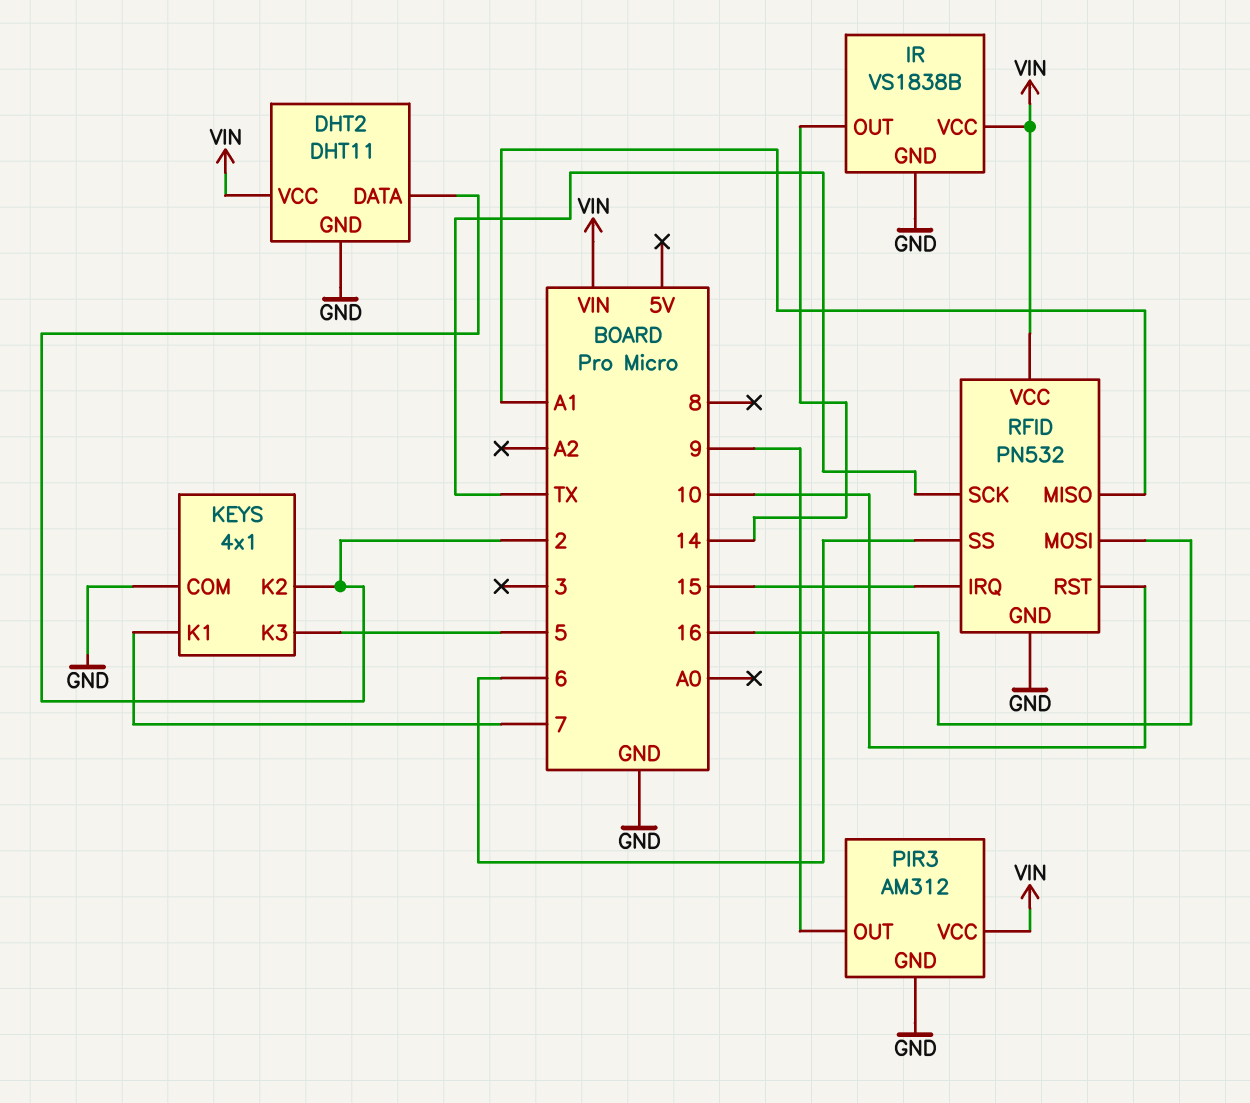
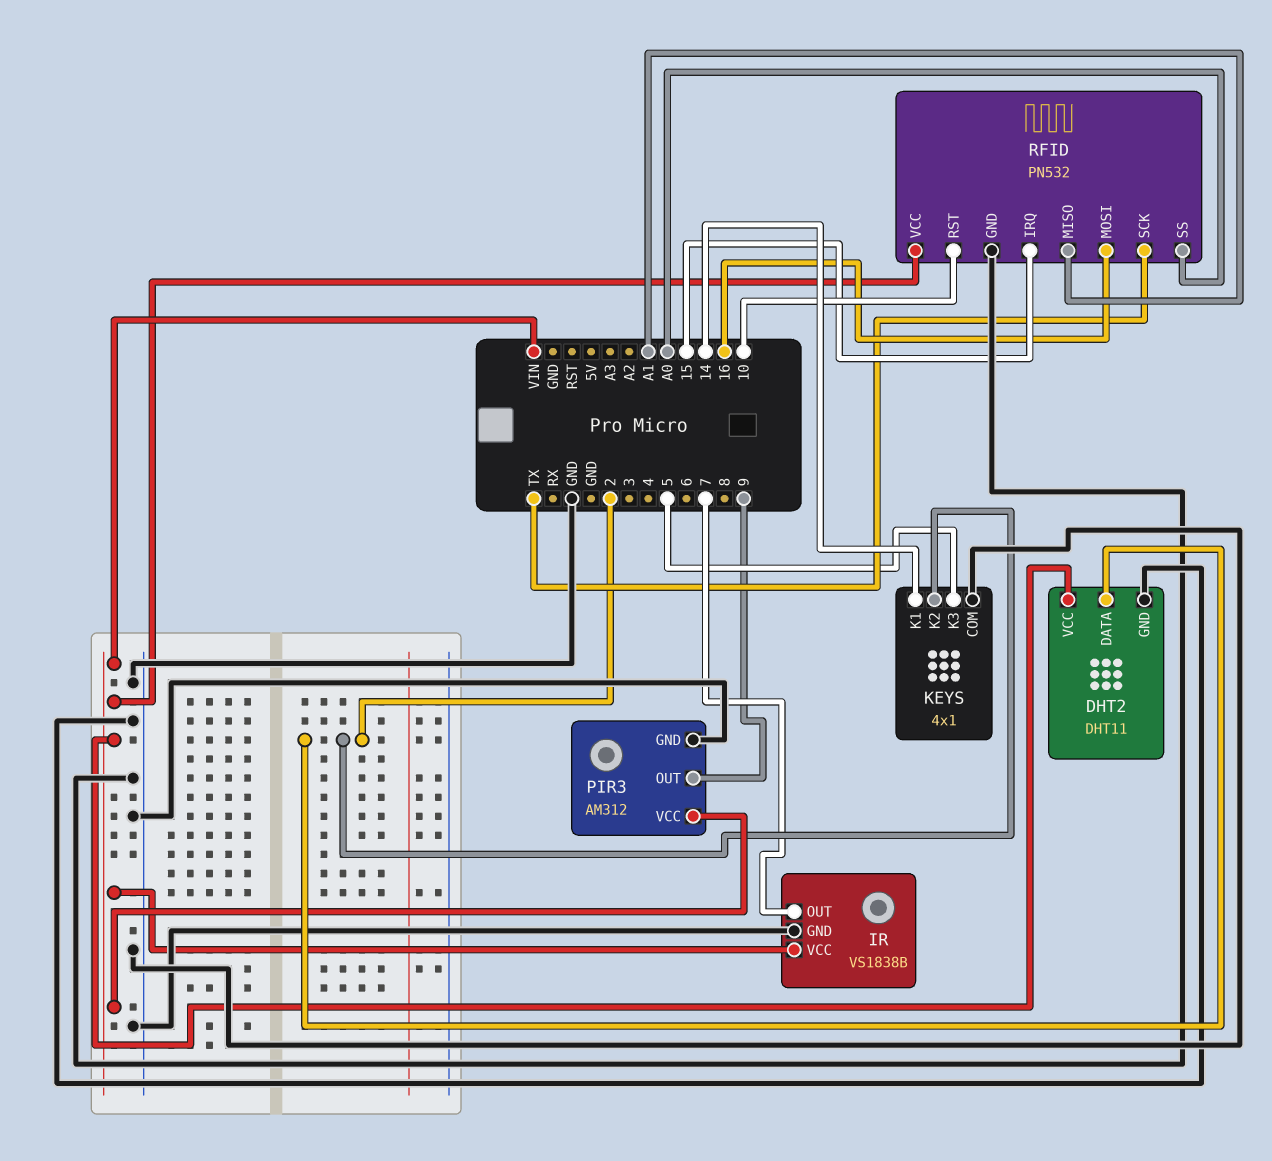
IR pin OUT: 14 -> 7
KEYS pin K1: 7 -> 14
RFID pin SS: 6 -> A0

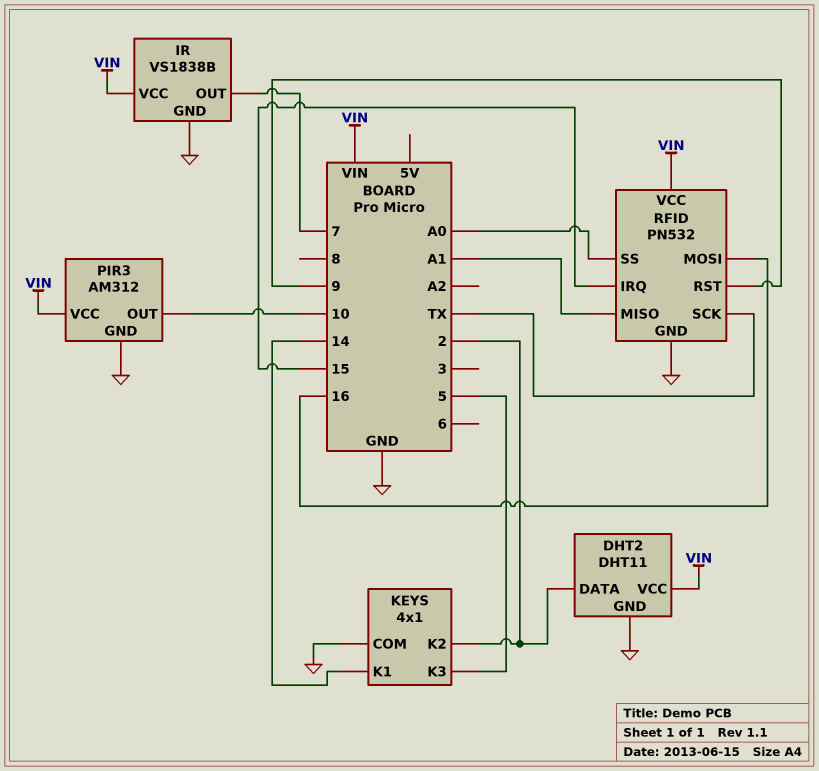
PIR3 pin OUT: 9 -> 10
RFID pin RST: 10 -> 9

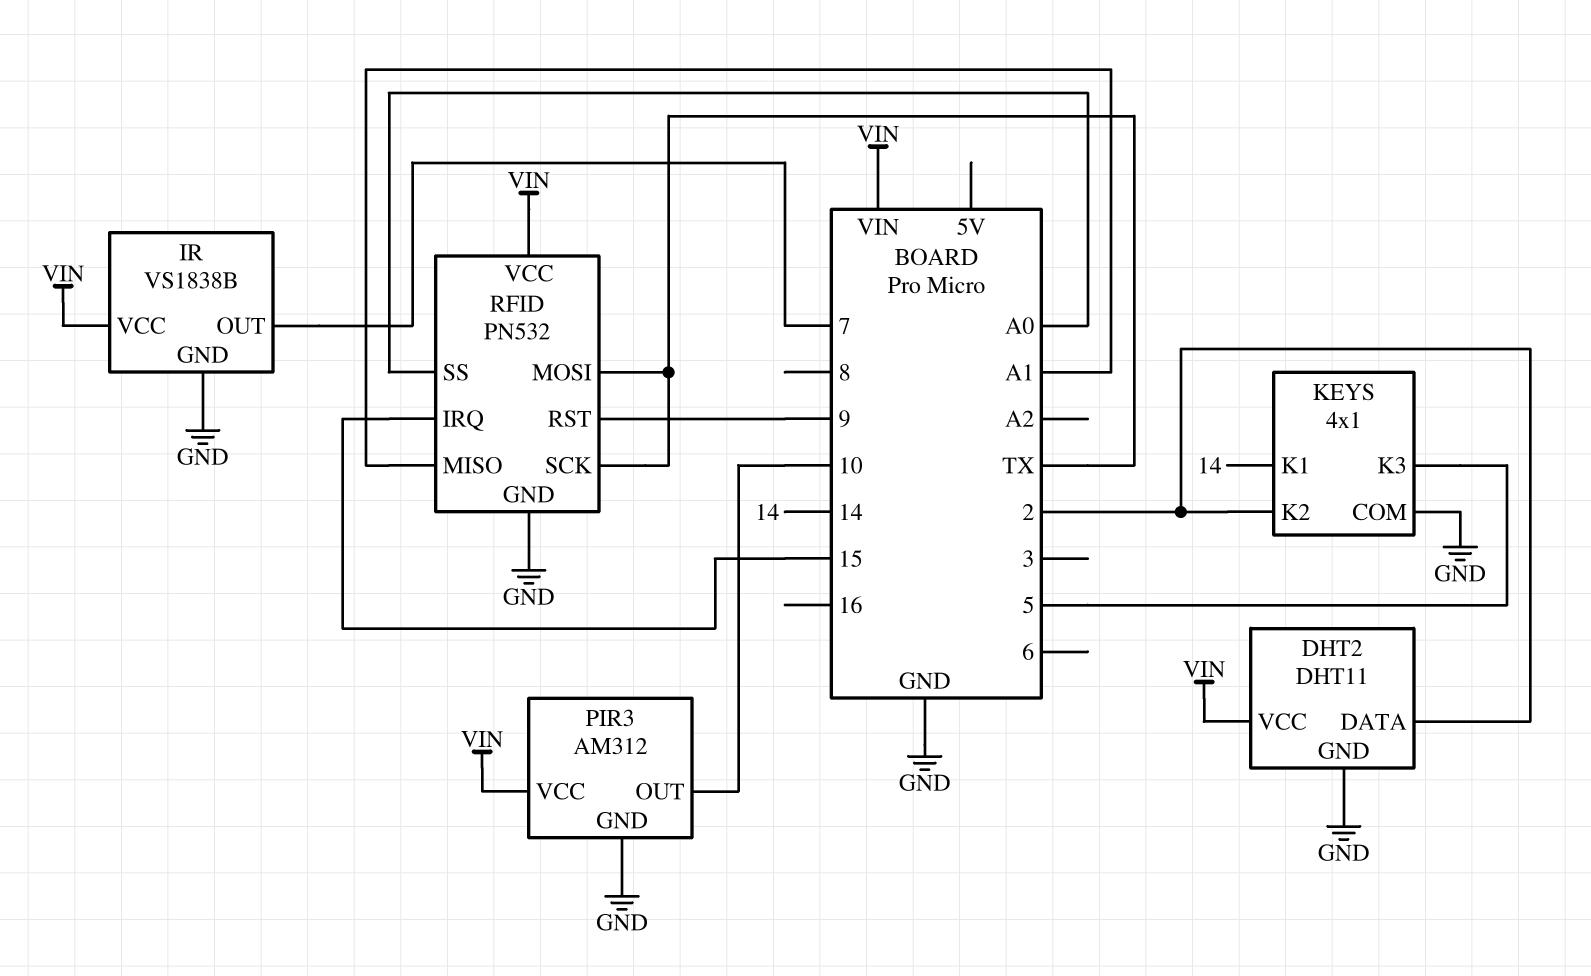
RFID pin MOSI: 16 -> TX

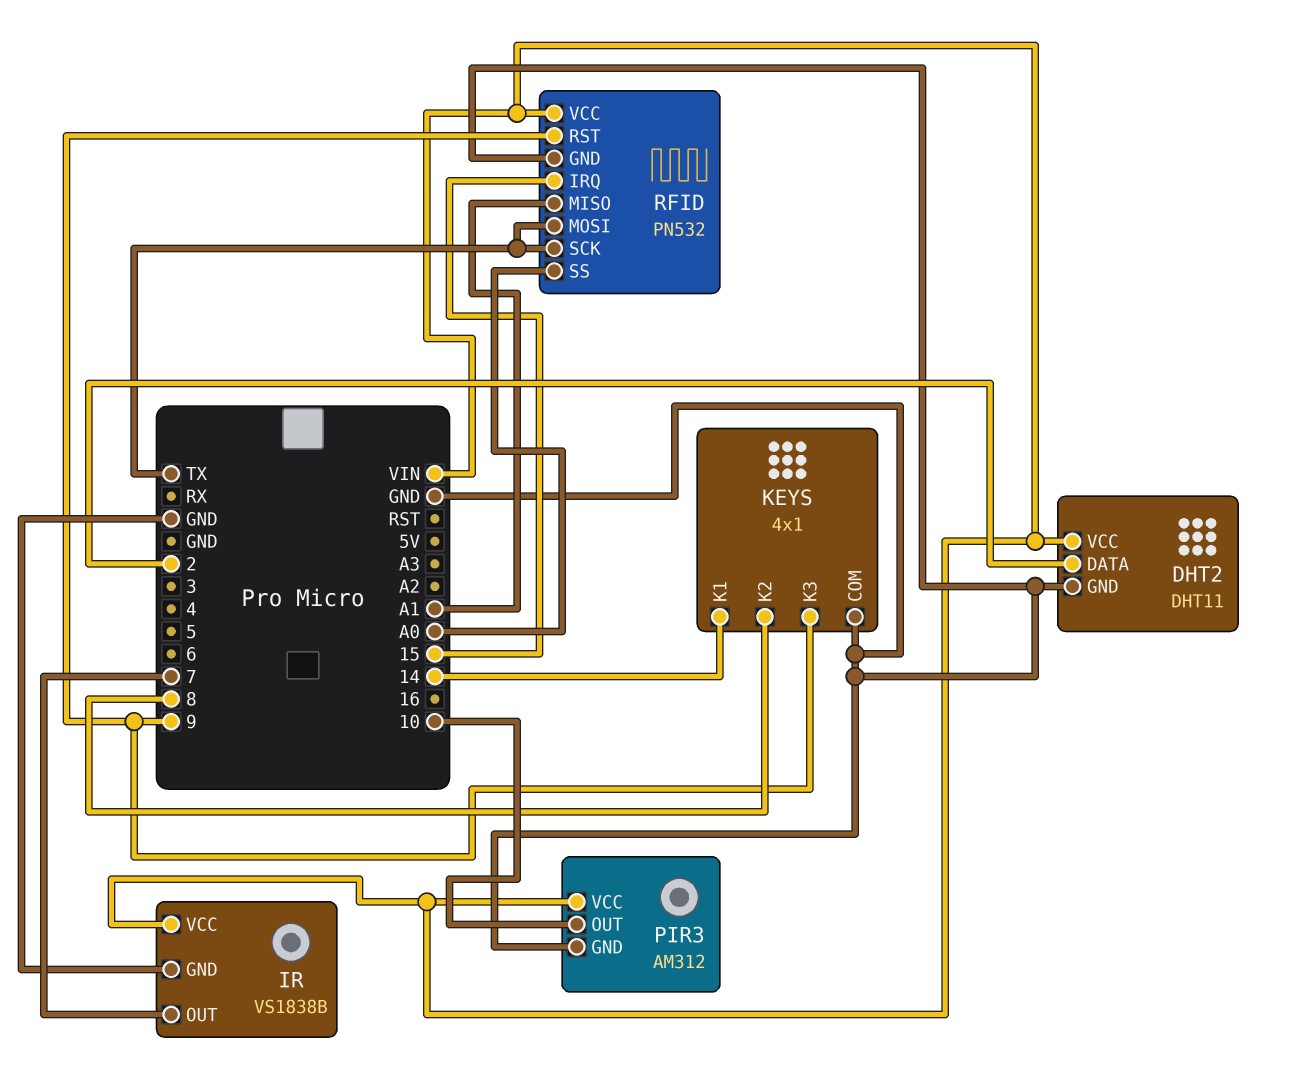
KEYS pin K2: 2 -> 8
KEYS pin K3: 5 -> 9

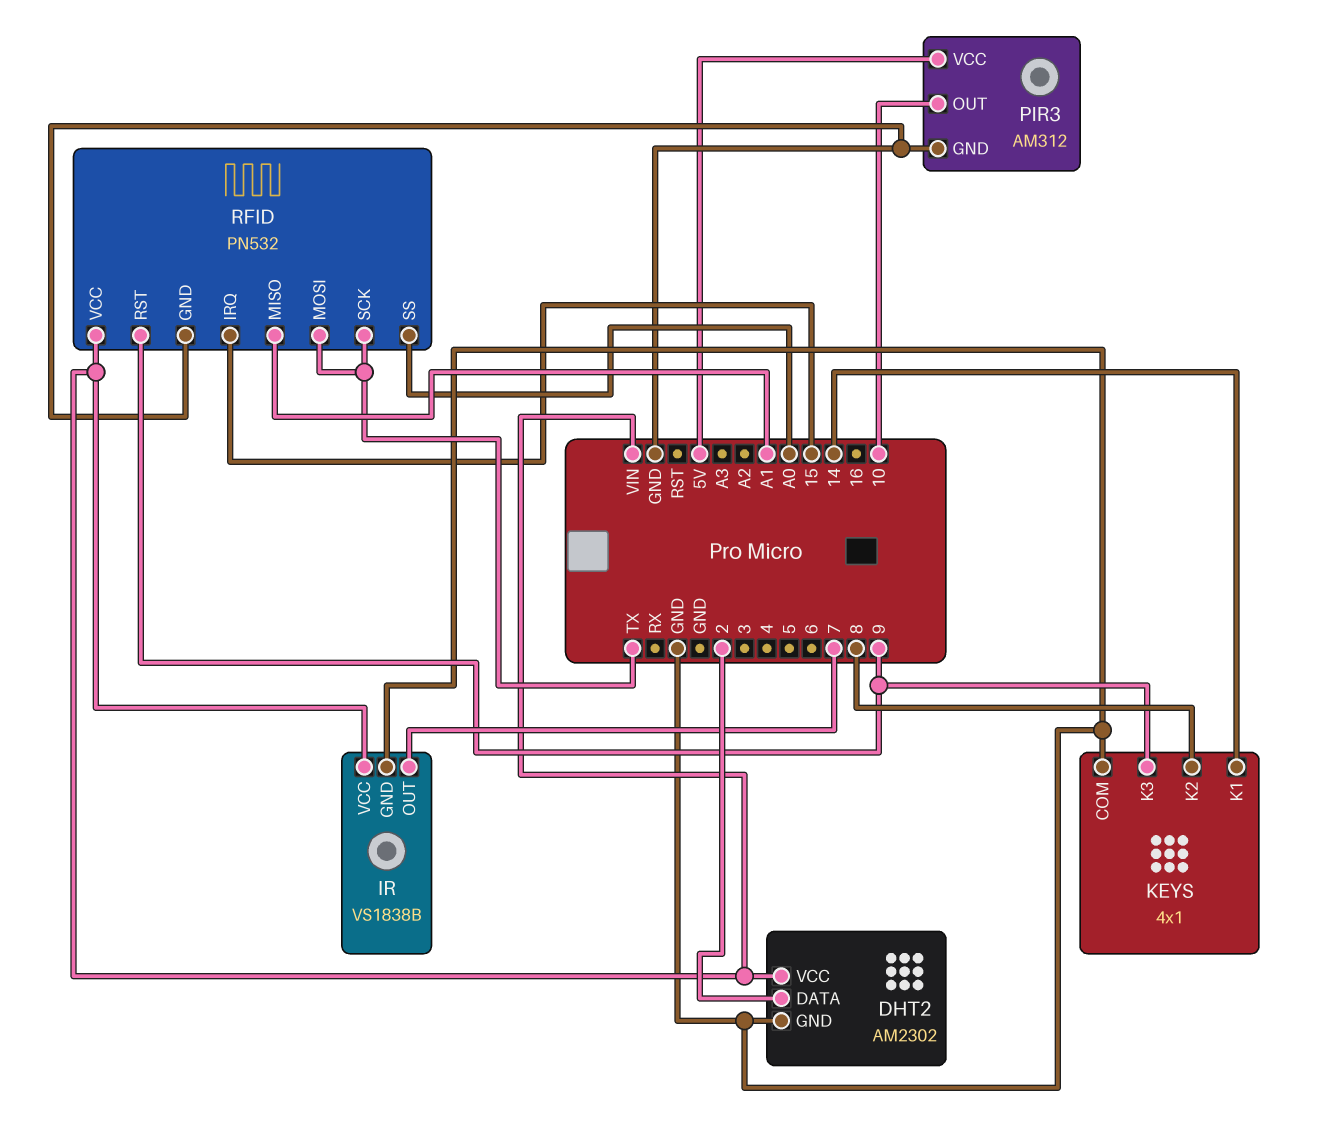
DHT2: DHT11 -> AM2302
PIR3 pin VCC: VIN -> 5V

